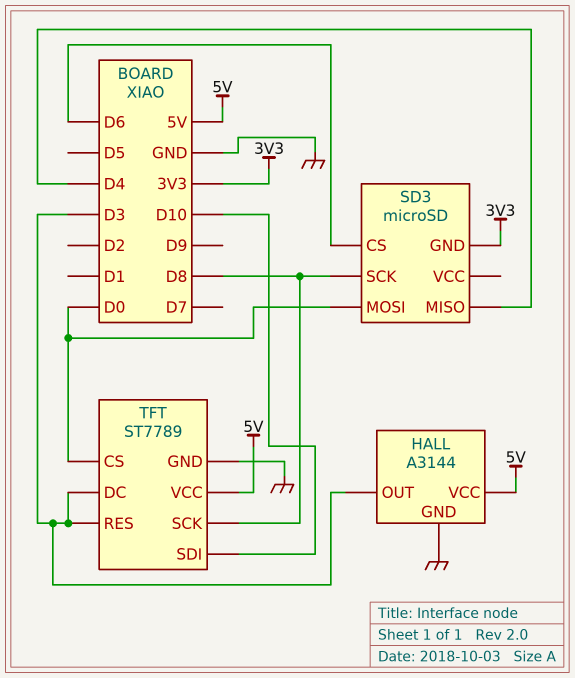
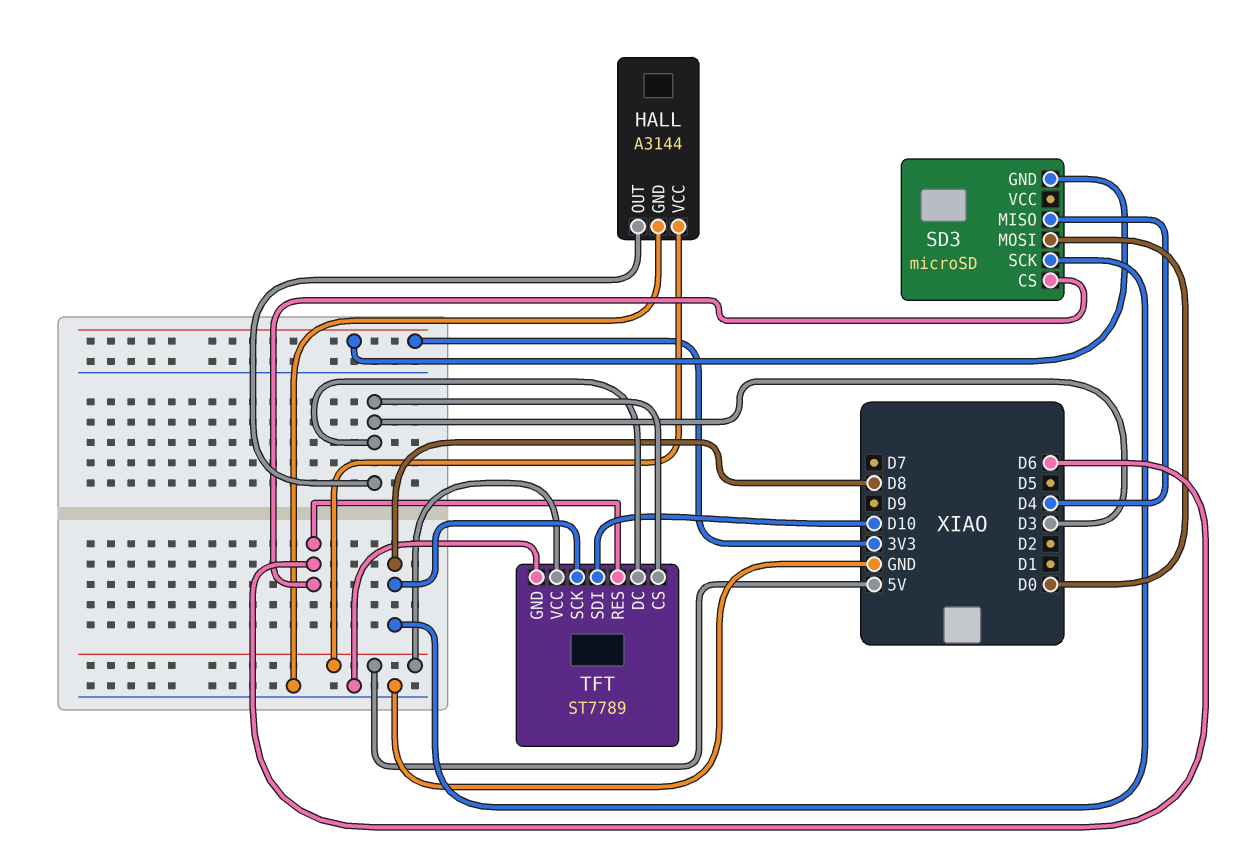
TFT pin CS: D0 -> D3
TFT pin RES: D3 -> D6

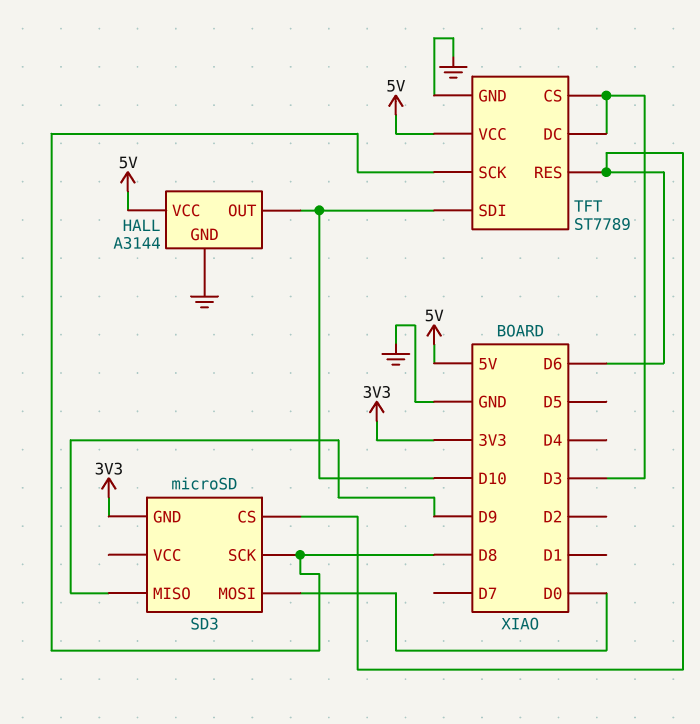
HALL pin OUT: D3 -> D10
SD3 pin MISO: D4 -> D9

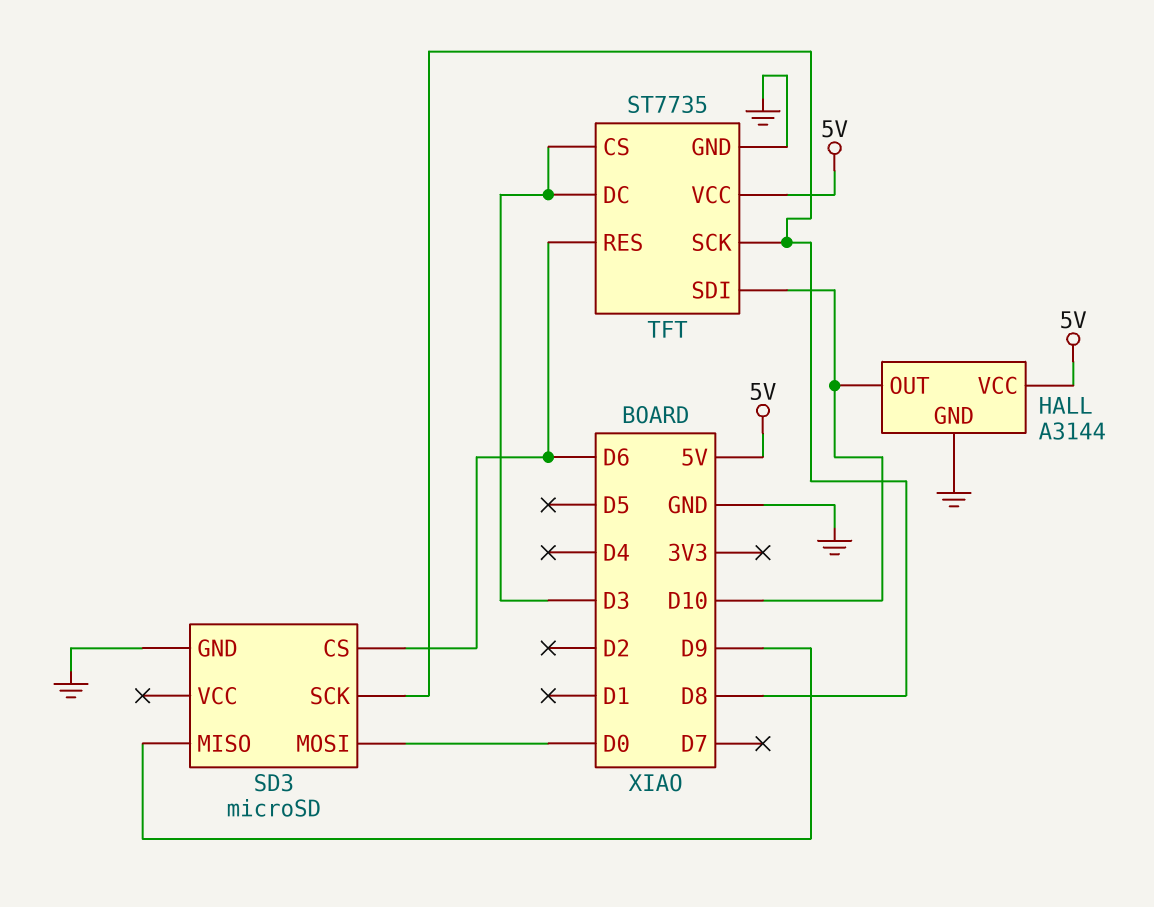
SD3 pin GND: 3V3 -> GND
TFT: ST7789 -> ST7735

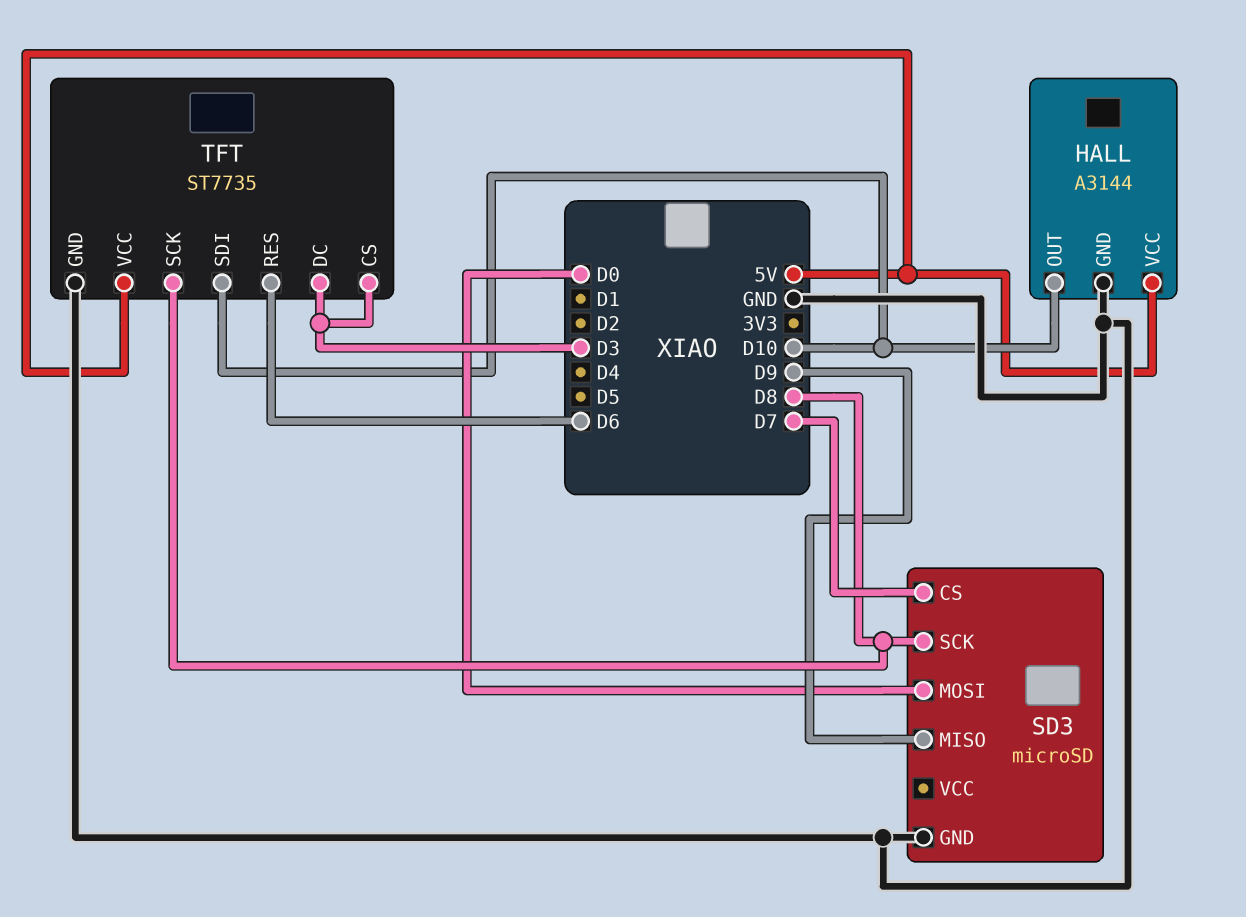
SD3 pin CS: D6 -> D7

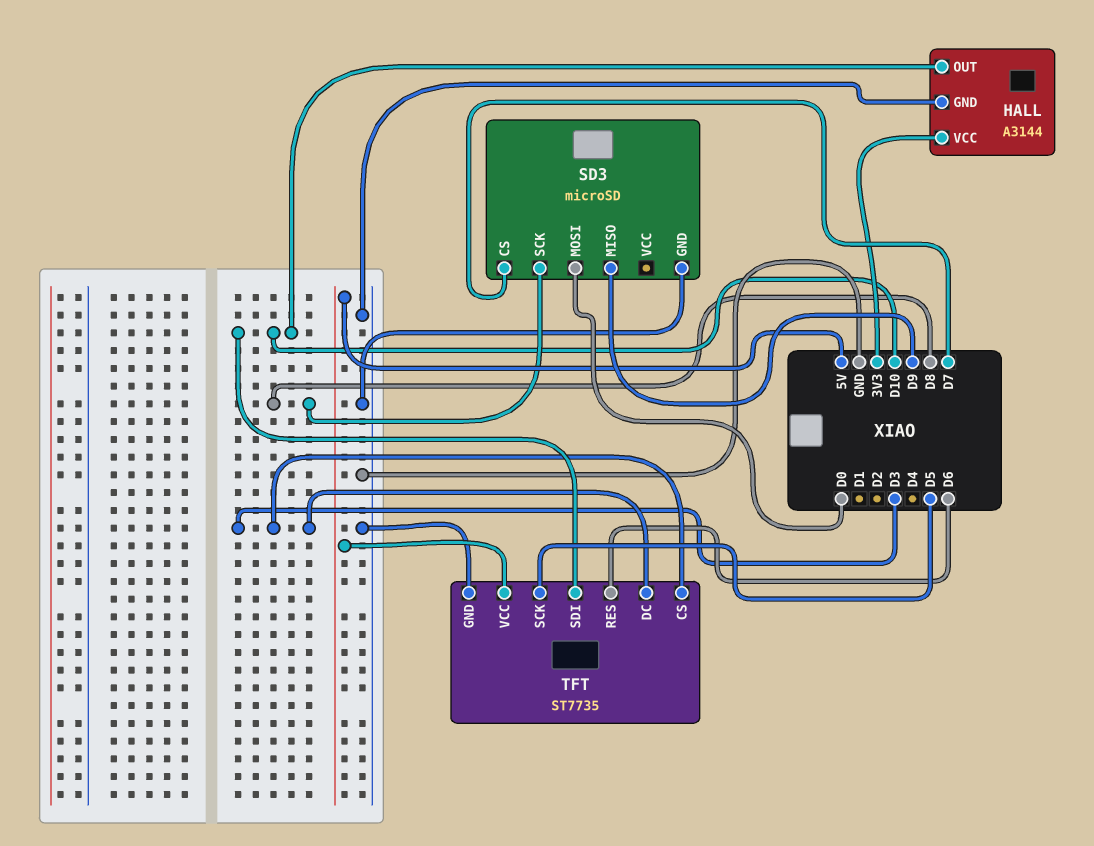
HALL pin VCC: 5V -> 3V3
TFT pin SCK: D8 -> D5

